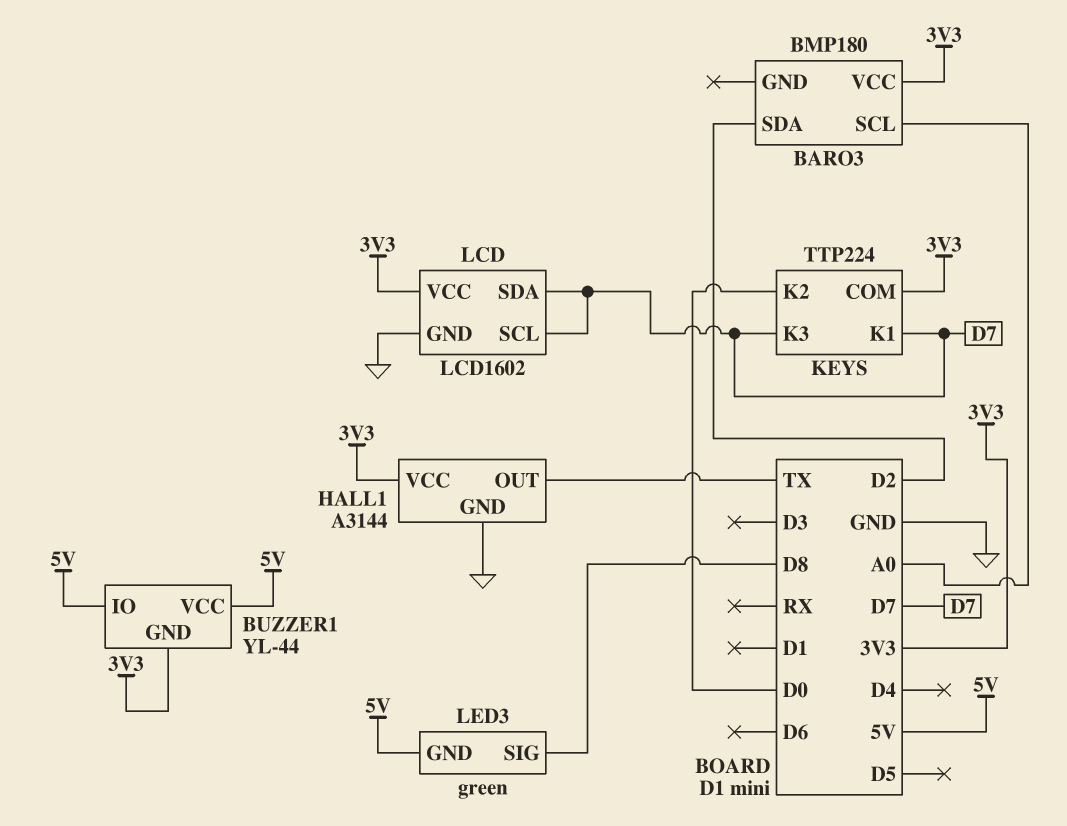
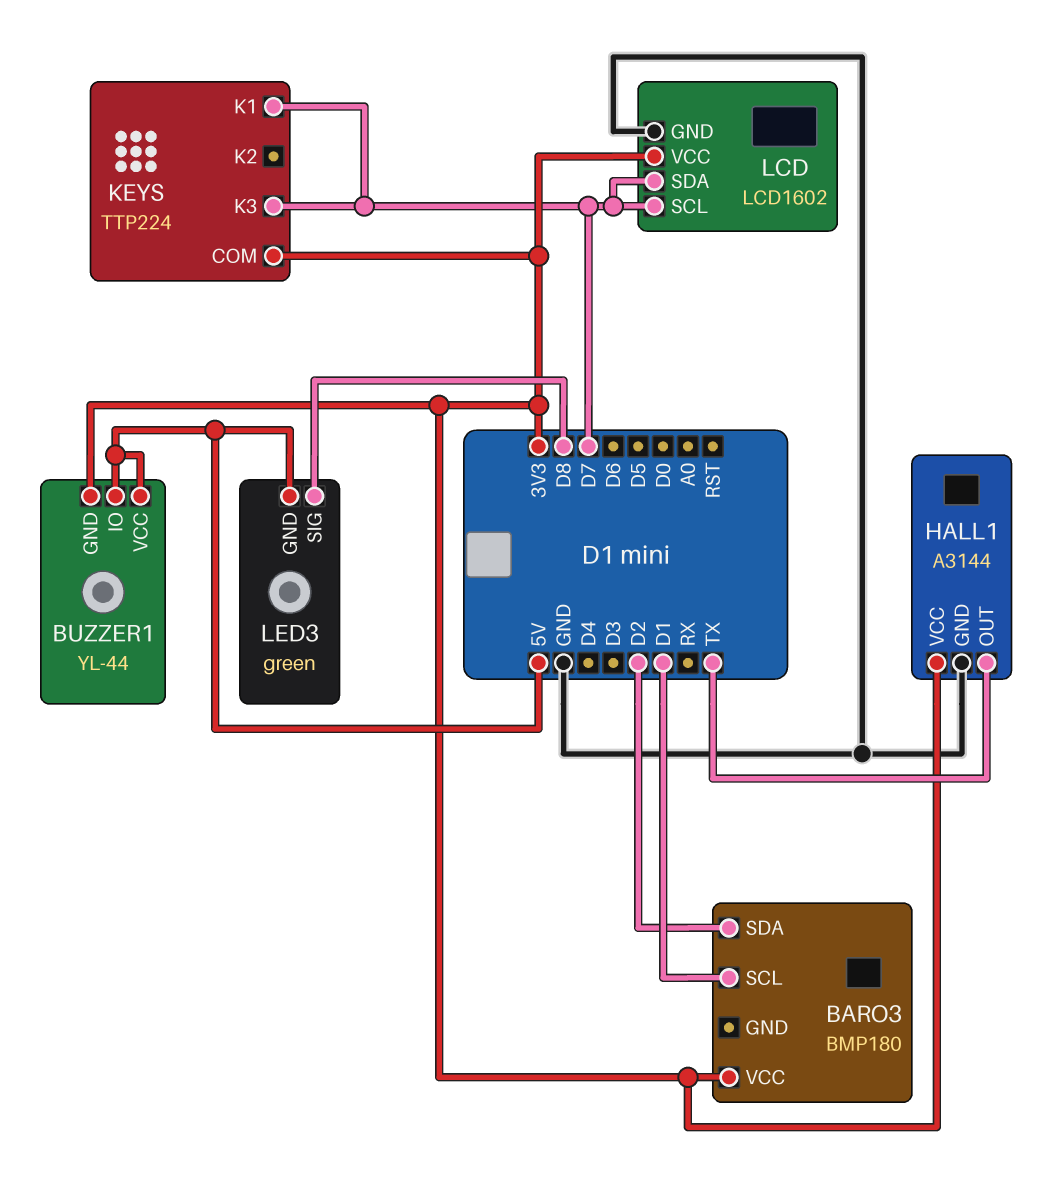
BARO3 pin SCL: A0 -> D1
KEYS pin K2: D0 -> none

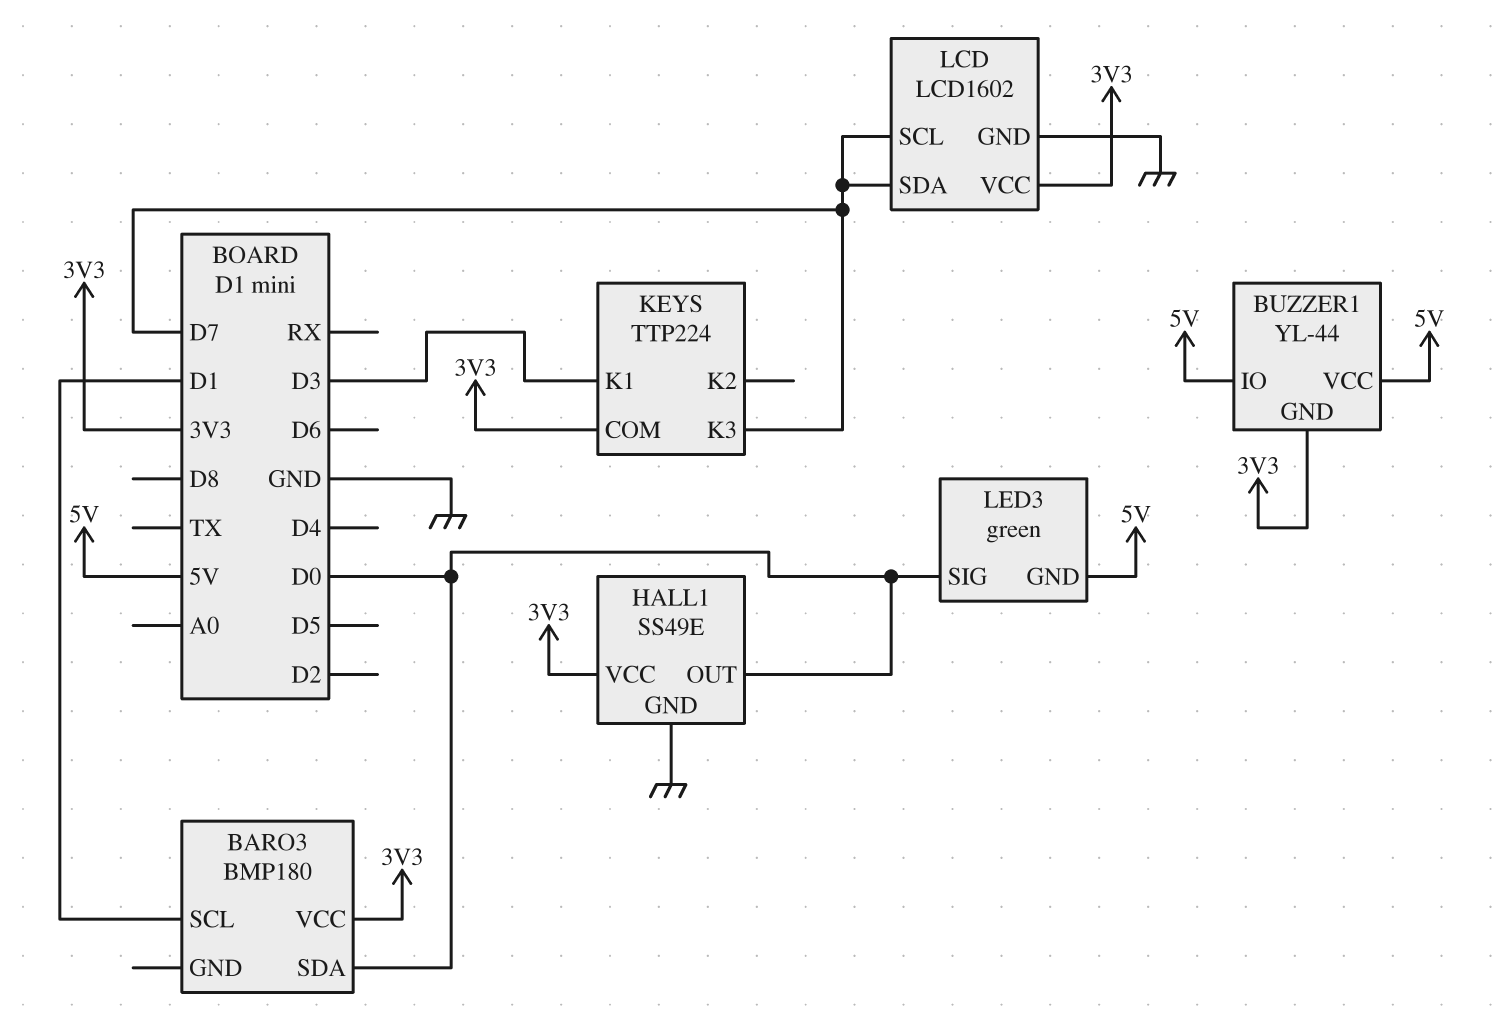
BARO3 pin SDA: D2 -> D0
HALL1: A3144 -> SS49E
HALL1 pin OUT: TX -> D0
KEYS pin K1: D7 -> D3
LED3 pin SIG: D8 -> D0

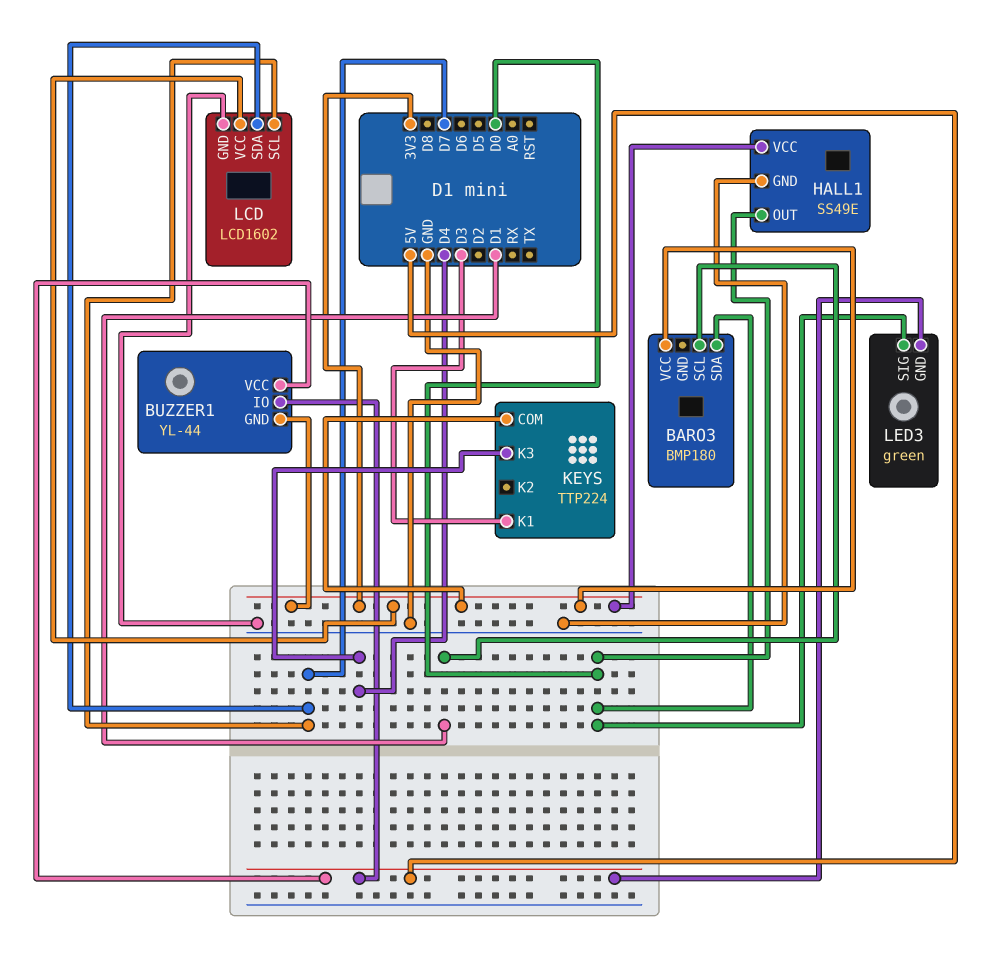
KEYS pin K3: D7 -> D4

